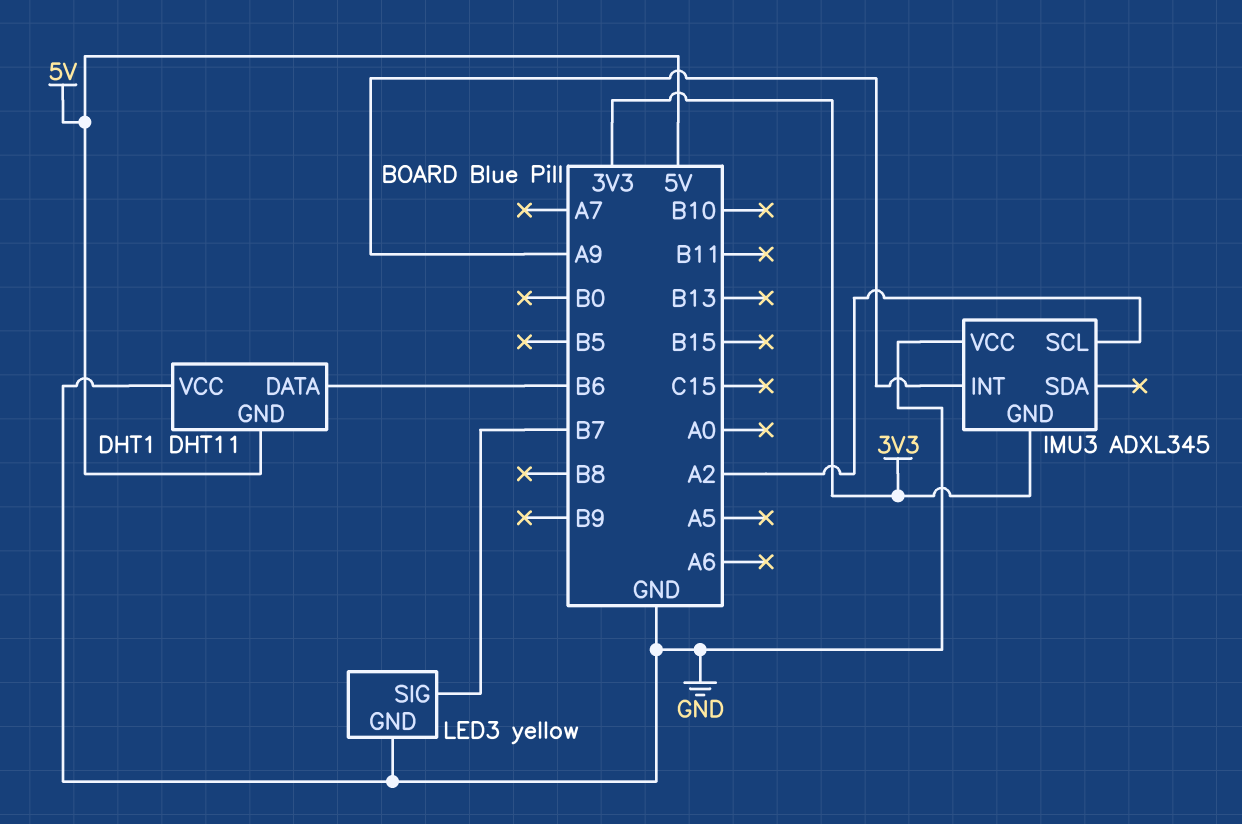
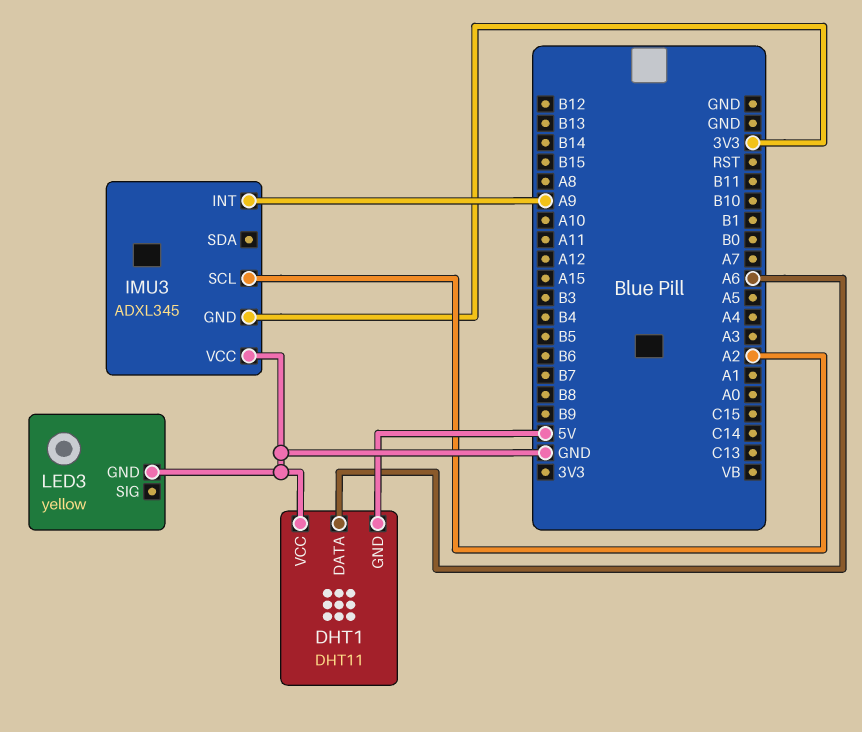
DHT1 pin DATA: B6 -> A6
LED3 pin SIG: B7 -> none

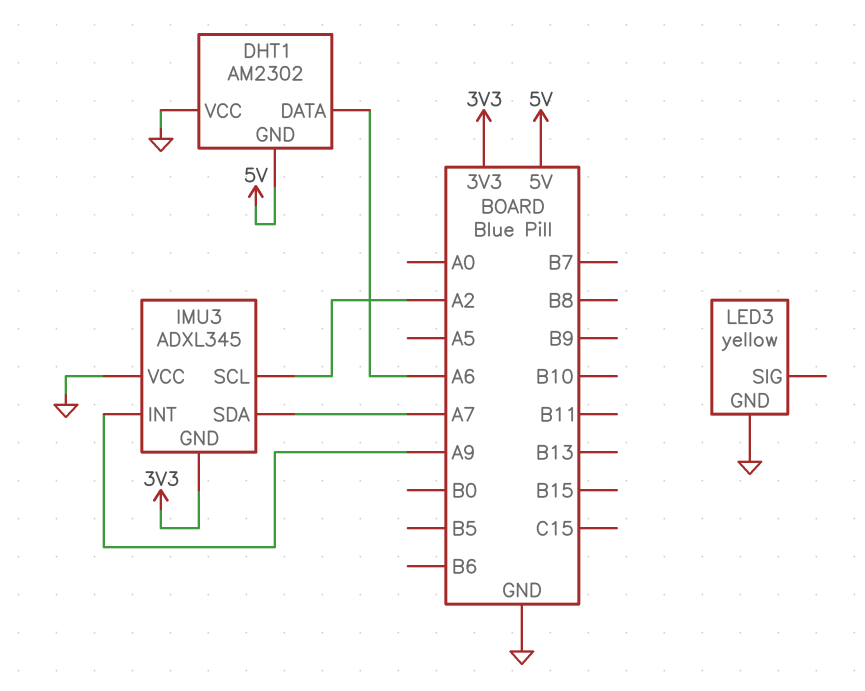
DHT1: DHT11 -> AM2302
IMU3 pin SDA: none -> A7

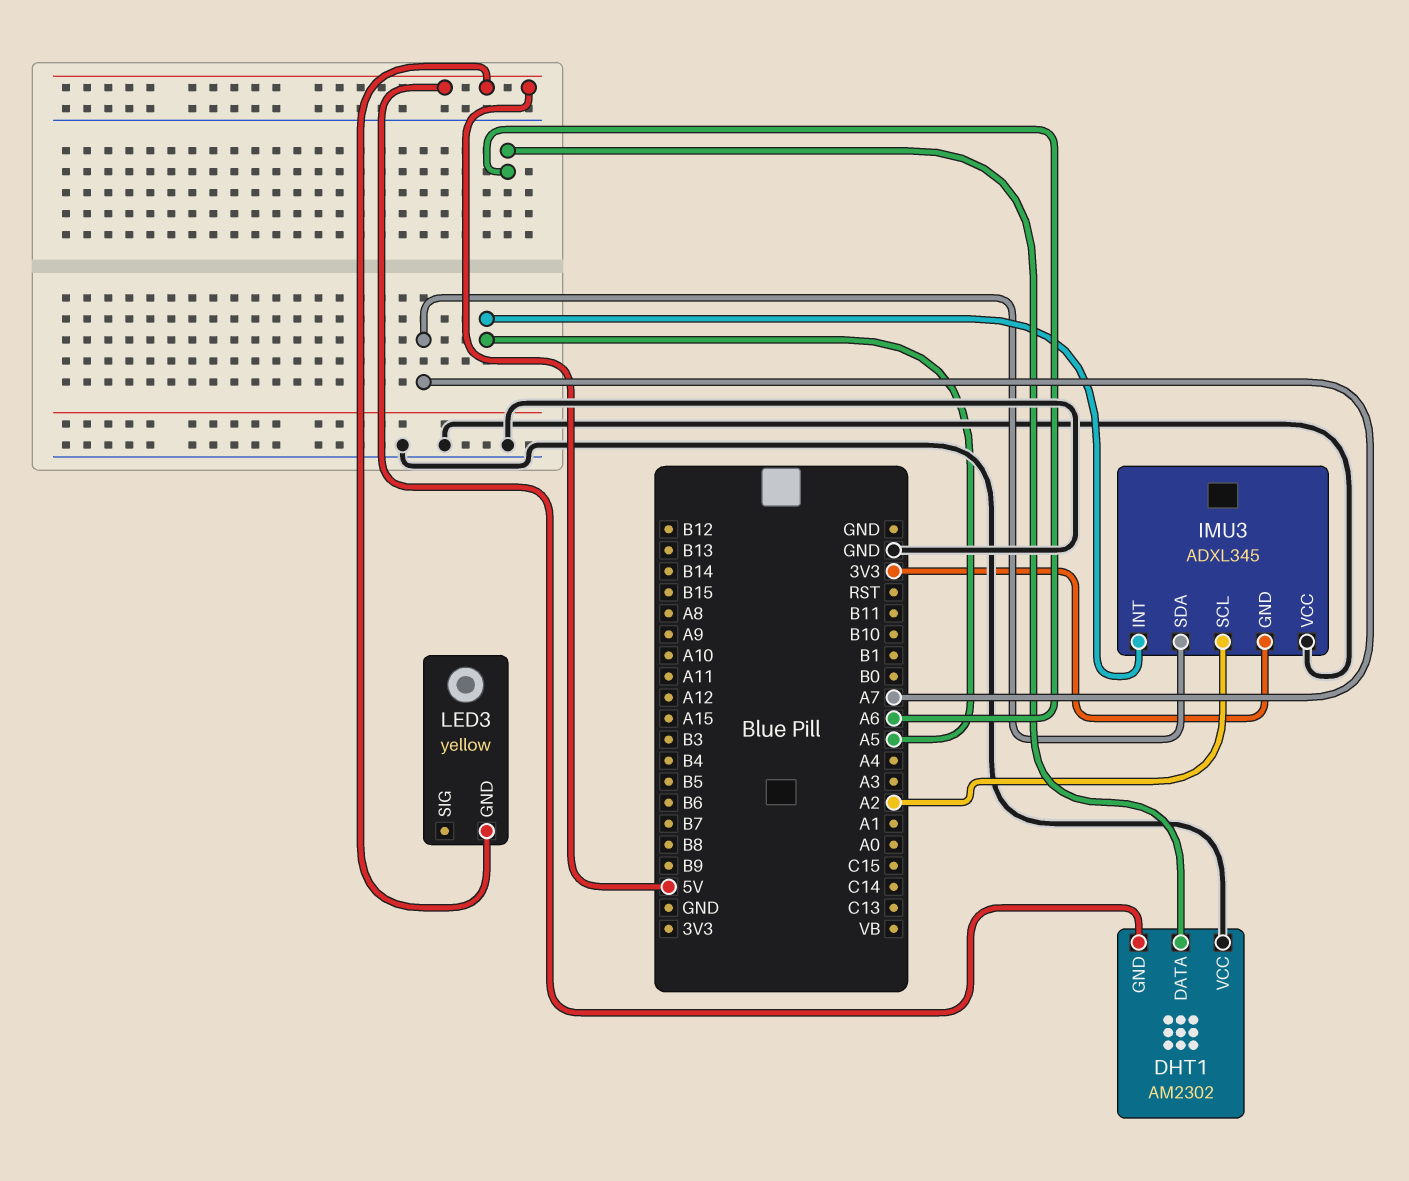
IMU3 pin INT: A9 -> A5
LED3 pin GND: GND -> 5V

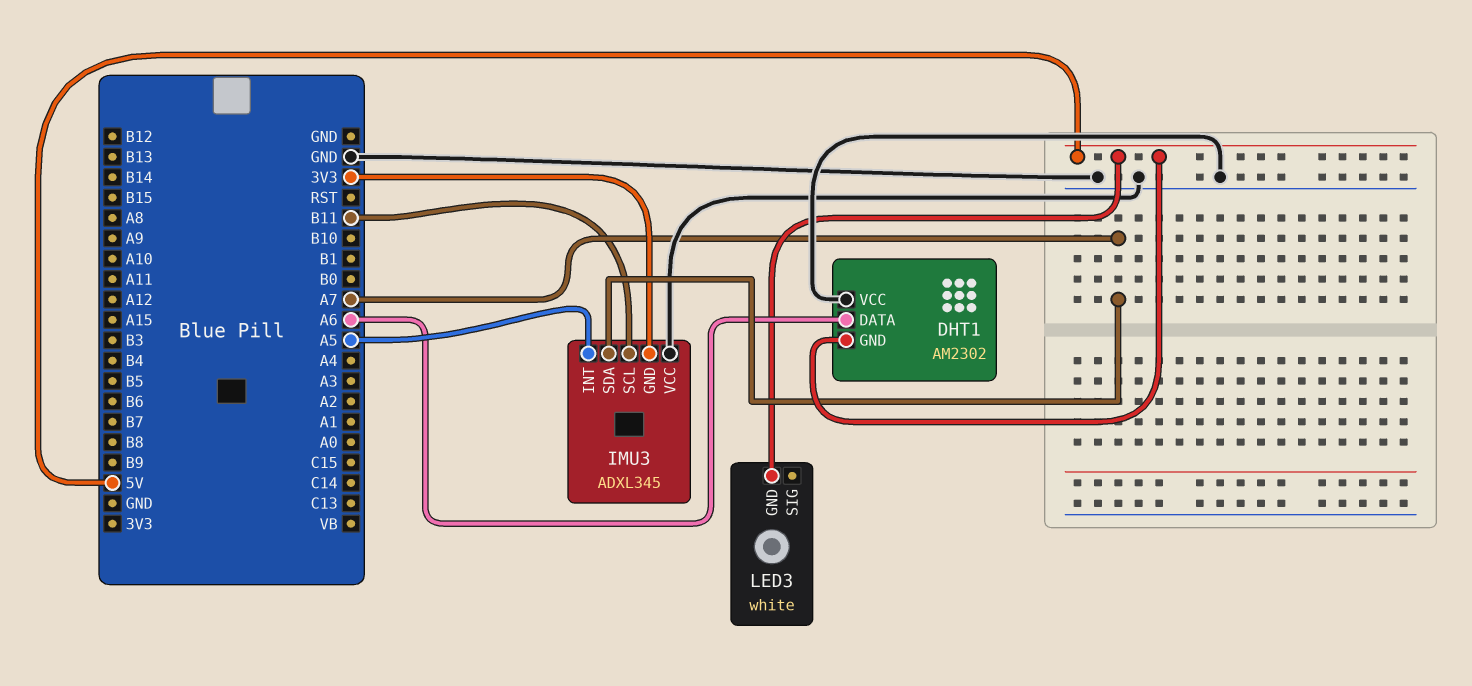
IMU3 pin SCL: A2 -> B11
LED3: yellow -> white

